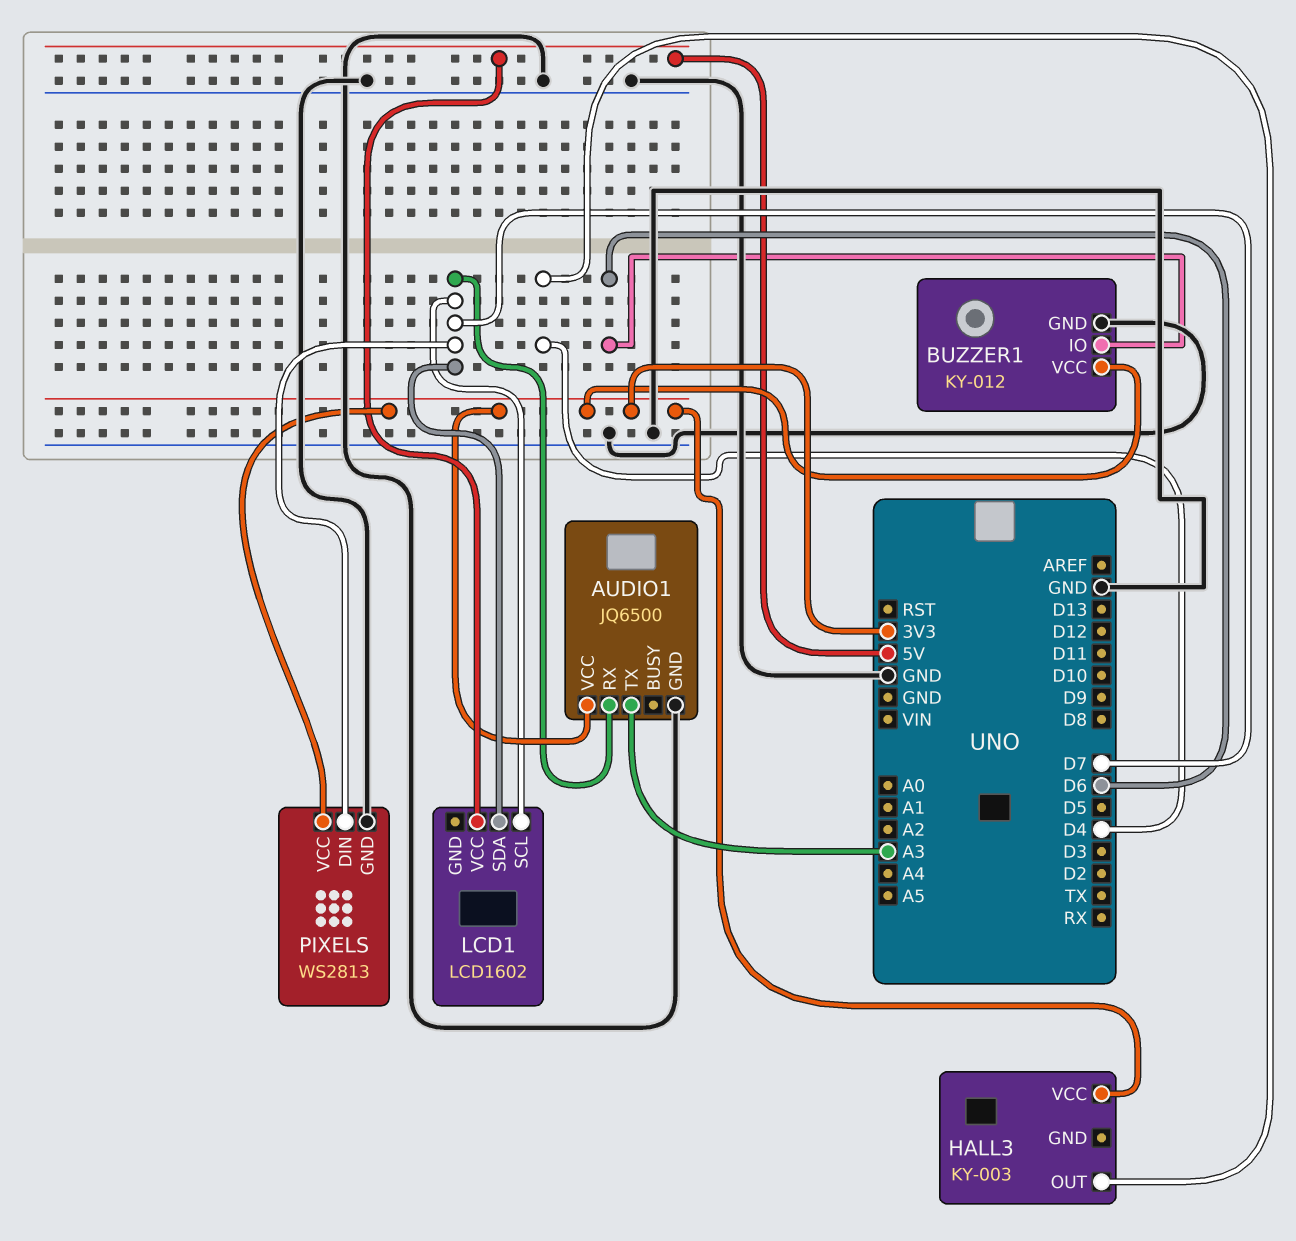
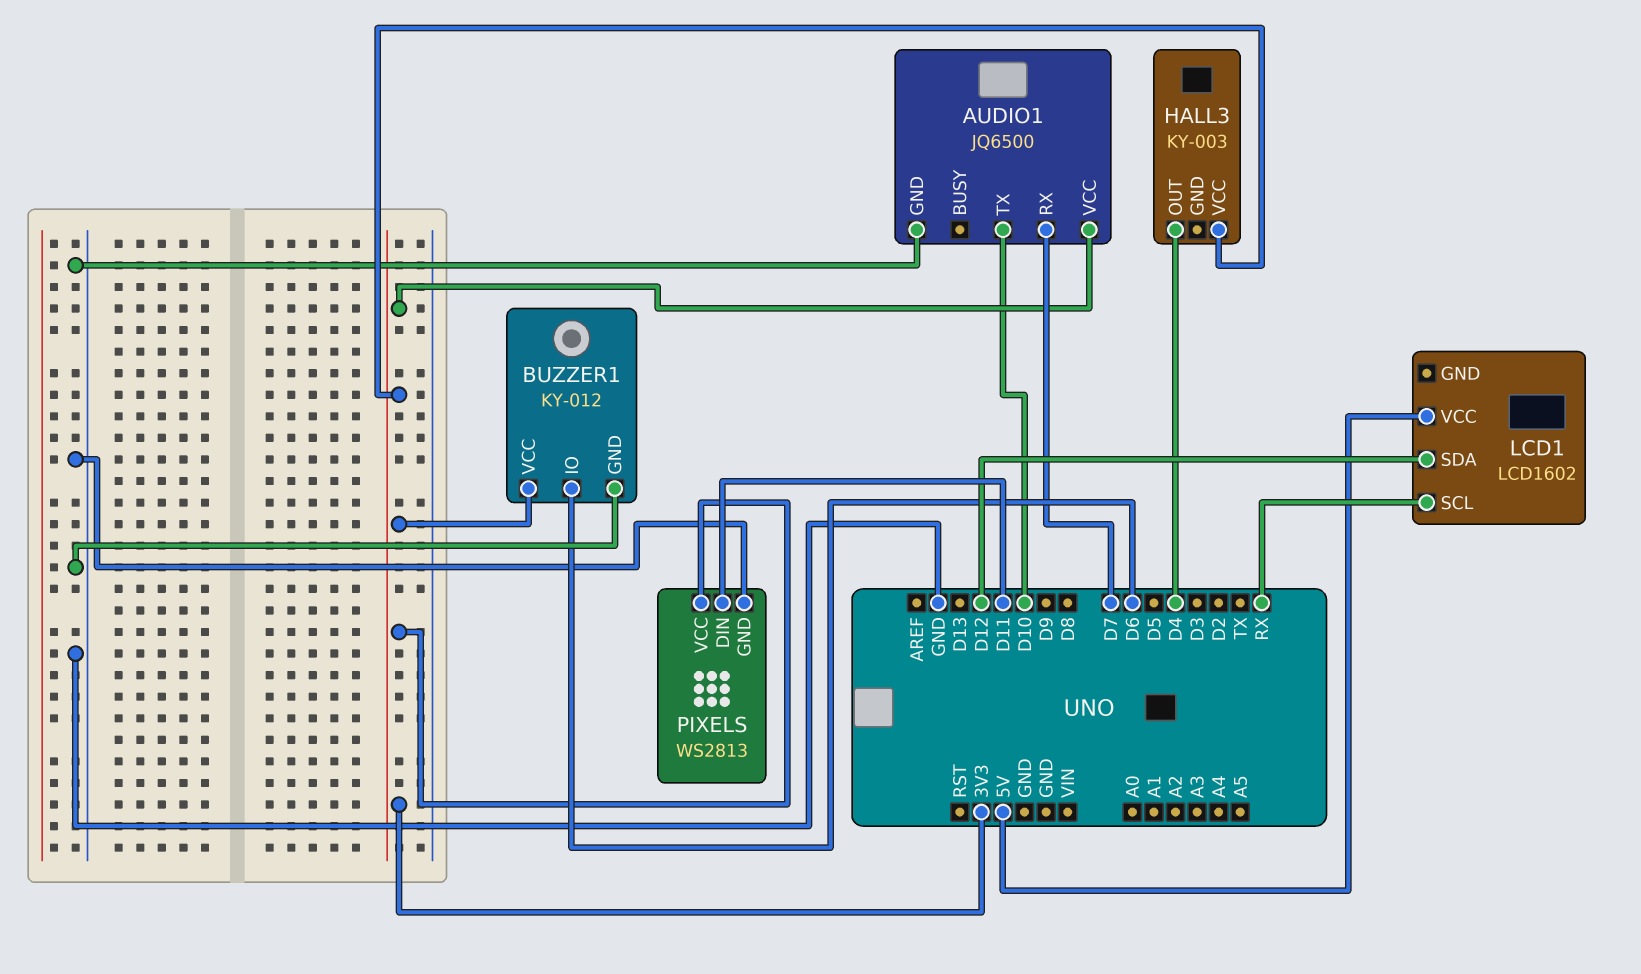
AUDIO1 pin TX: A3 -> D10
LCD1 pin SCL: D7 -> RX
LCD1 pin SDA: D7 -> D12
PIXELS pin DIN: D7 -> D11

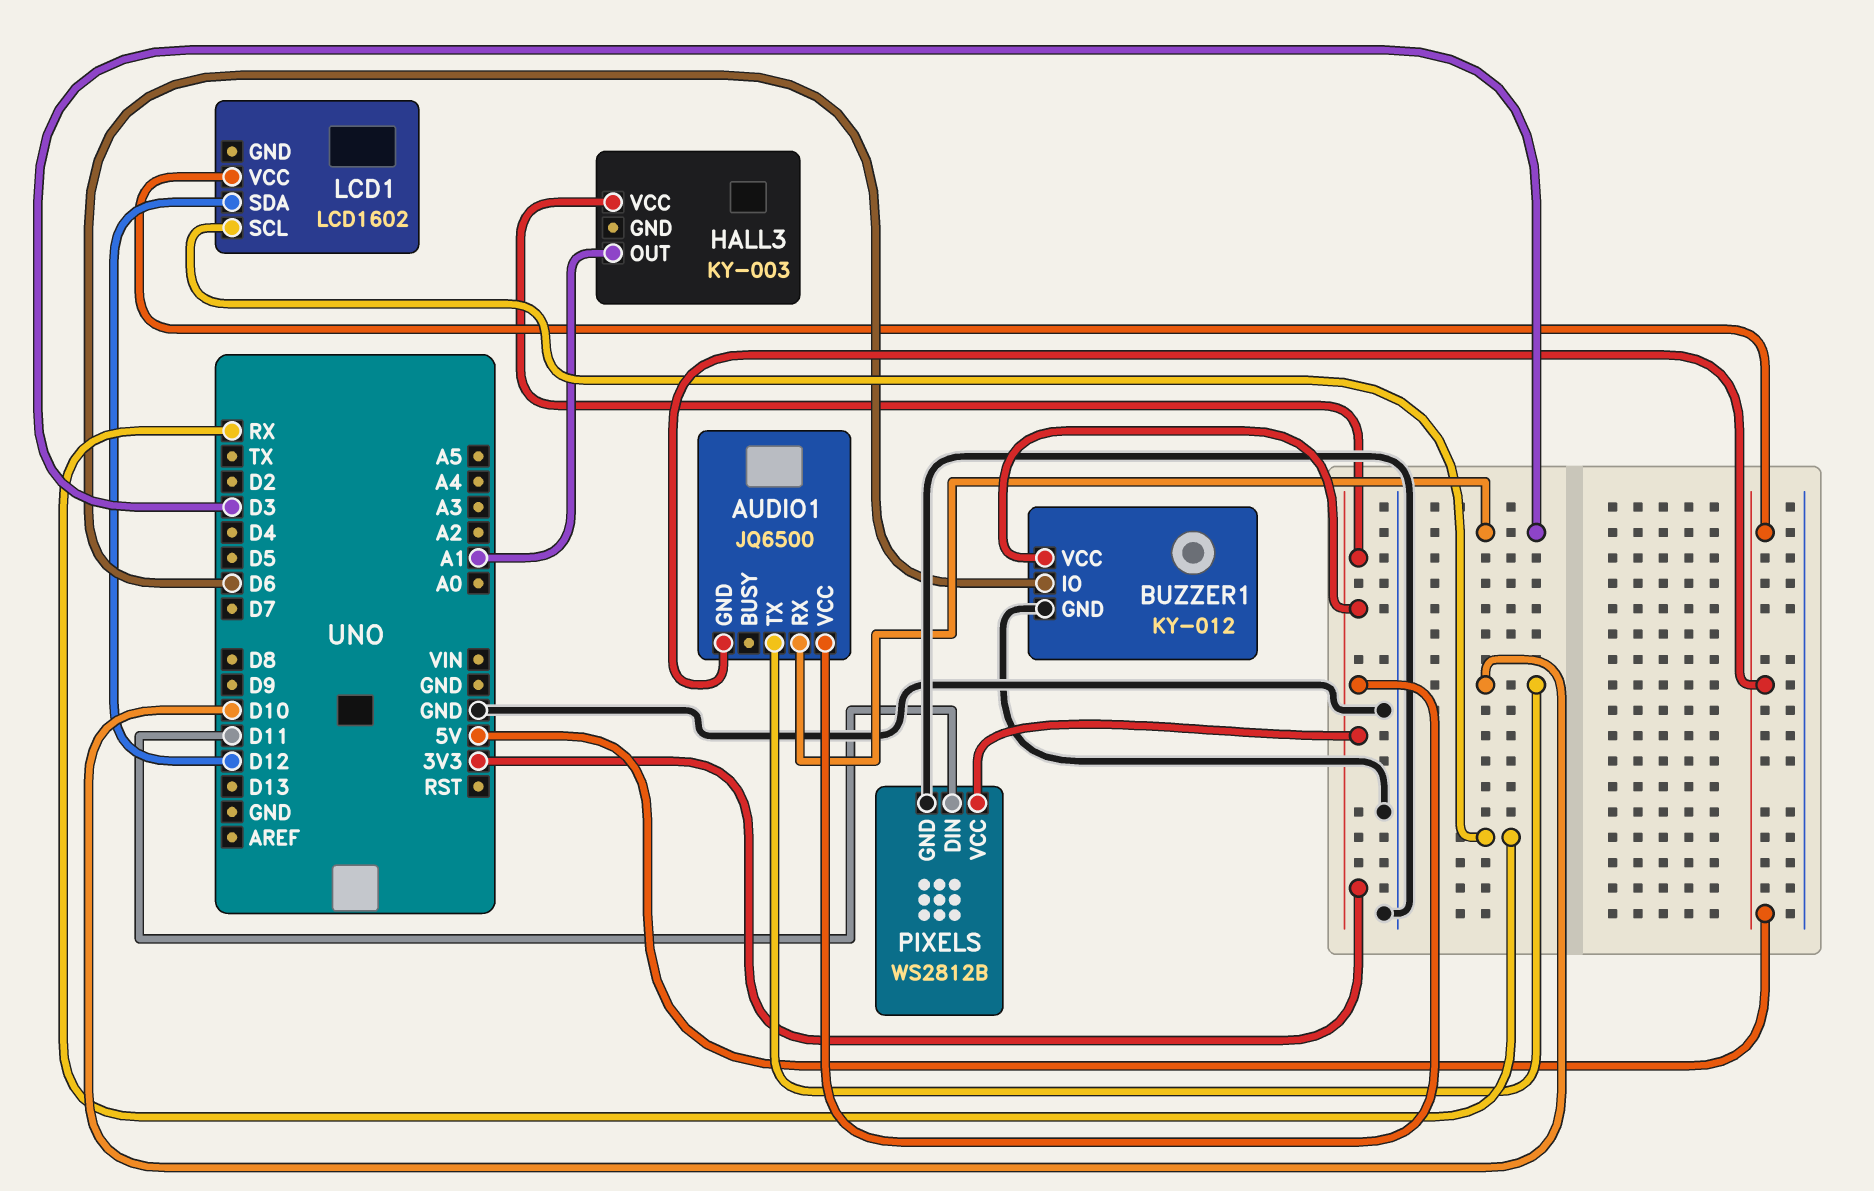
AUDIO1 pin GND: GND -> 5V
AUDIO1 pin RX: D7 -> D3
HALL3 pin OUT: D4 -> A1
PIXELS: WS2813 -> WS2812B

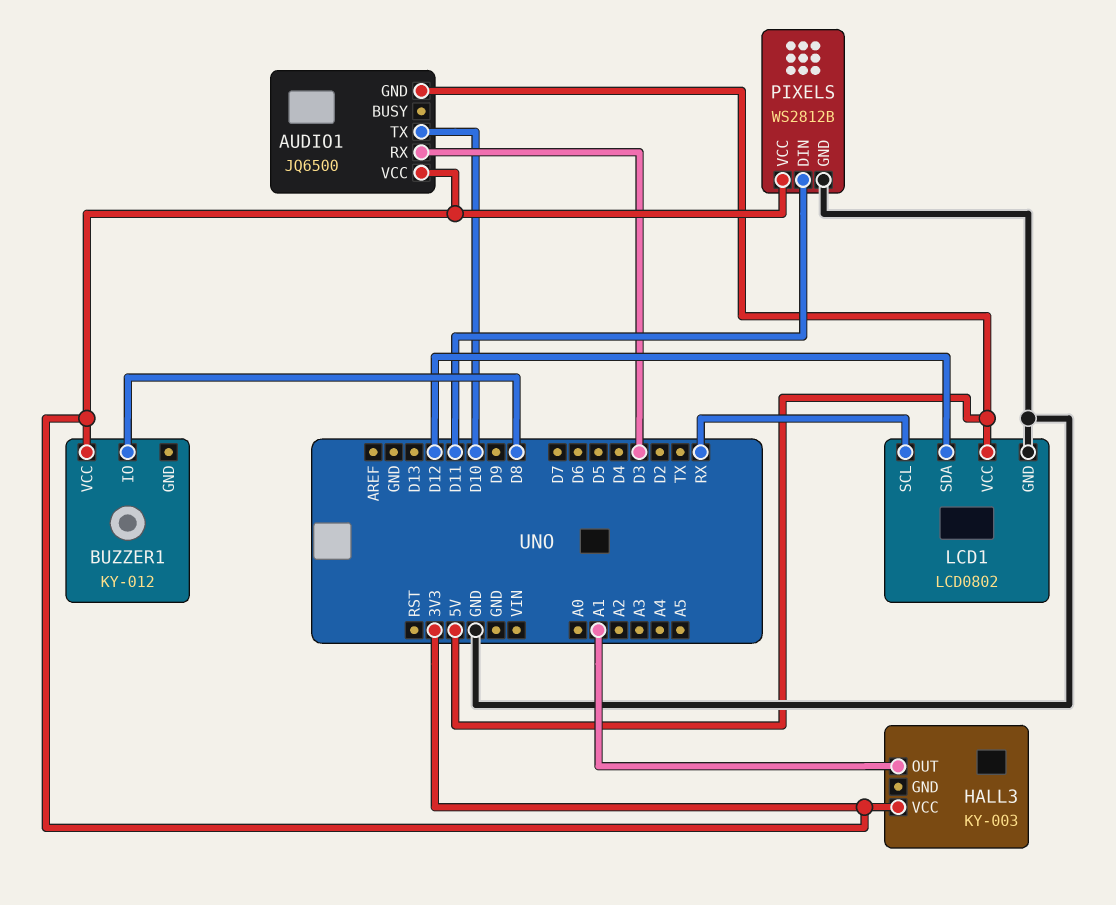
BUZZER1 pin GND: GND -> none
BUZZER1 pin IO: D6 -> D8
LCD1: LCD1602 -> LCD0802
LCD1 pin GND: none -> GND

